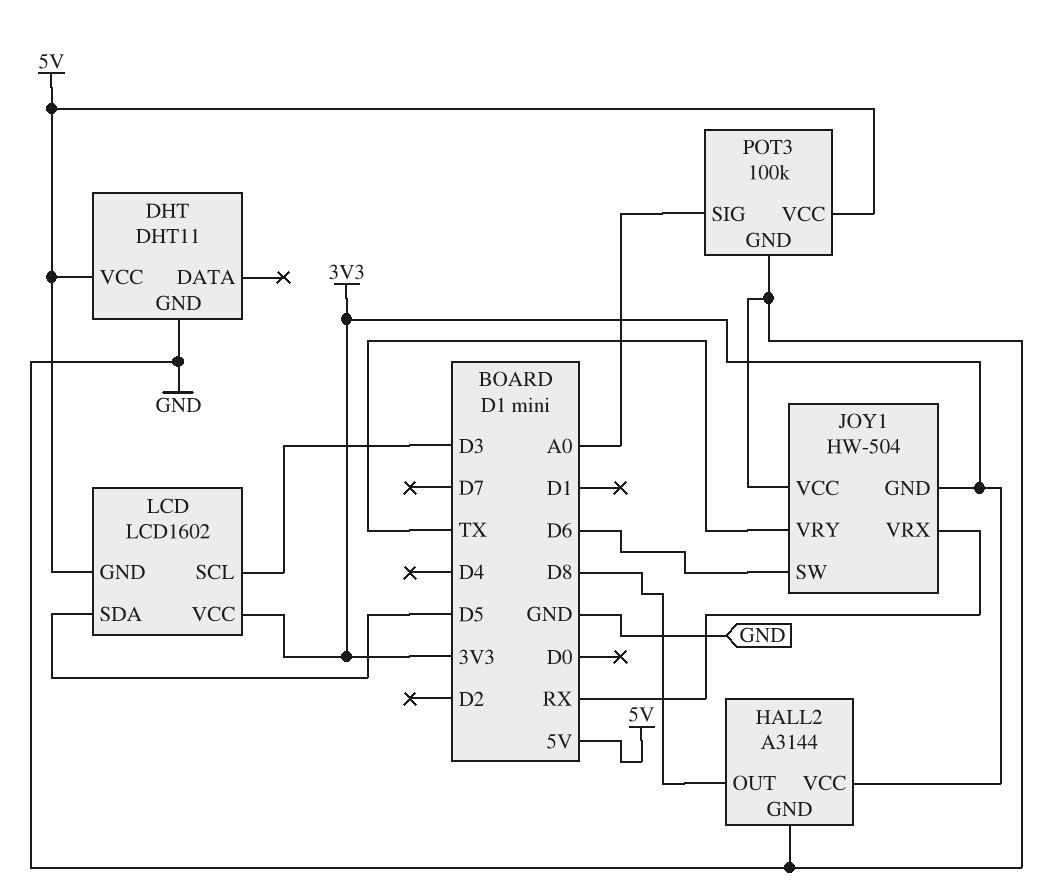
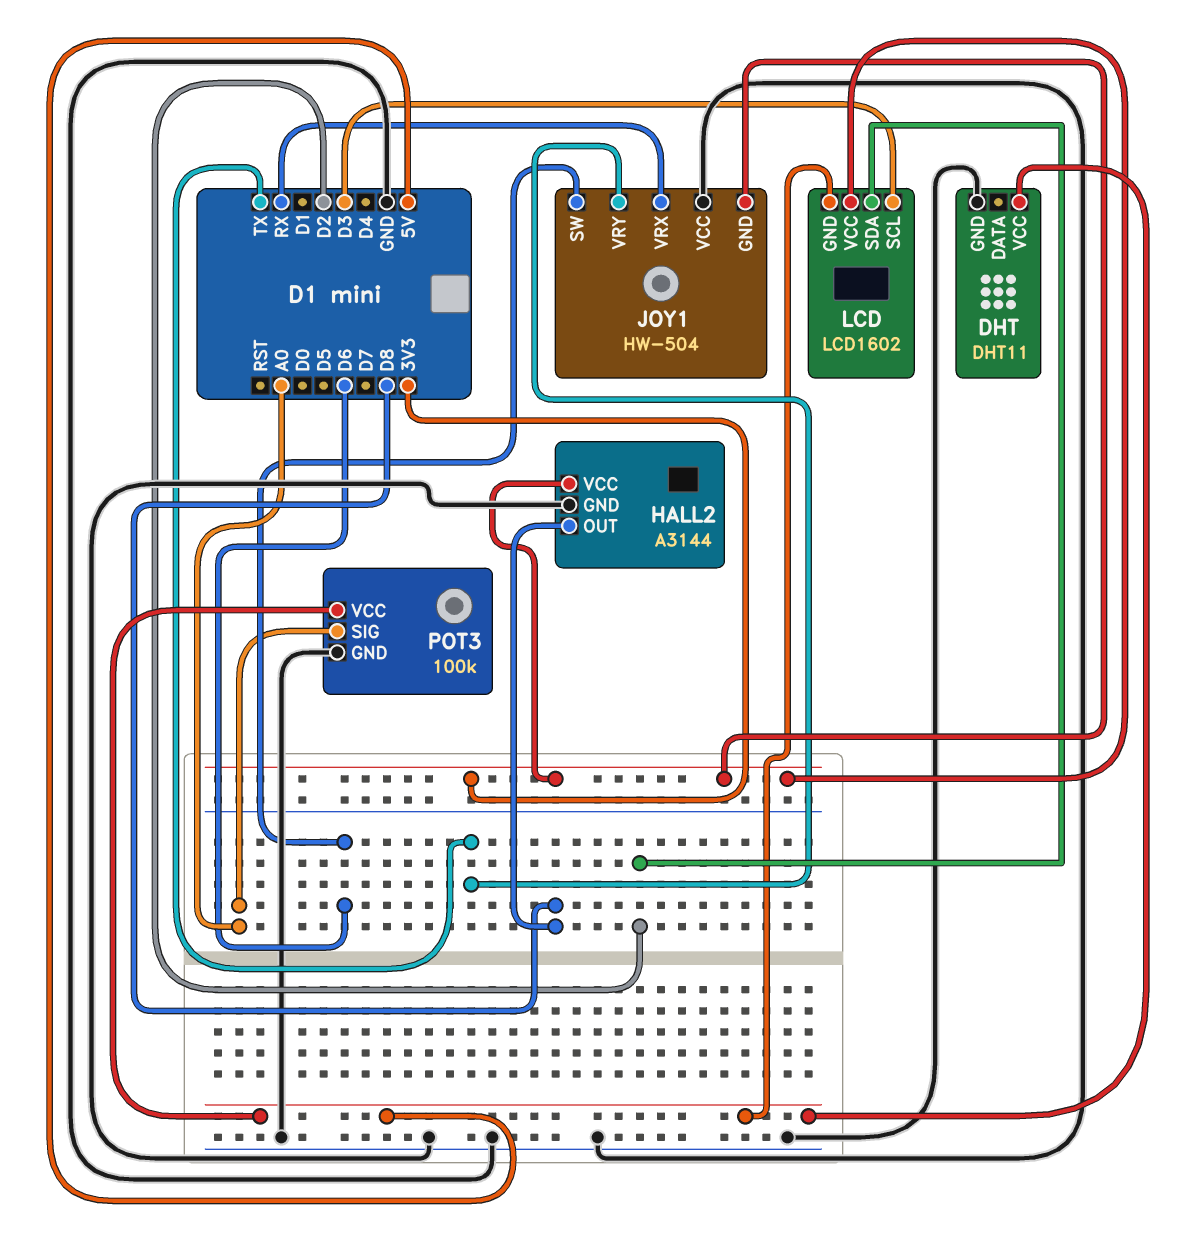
LCD pin SDA: D5 -> D2

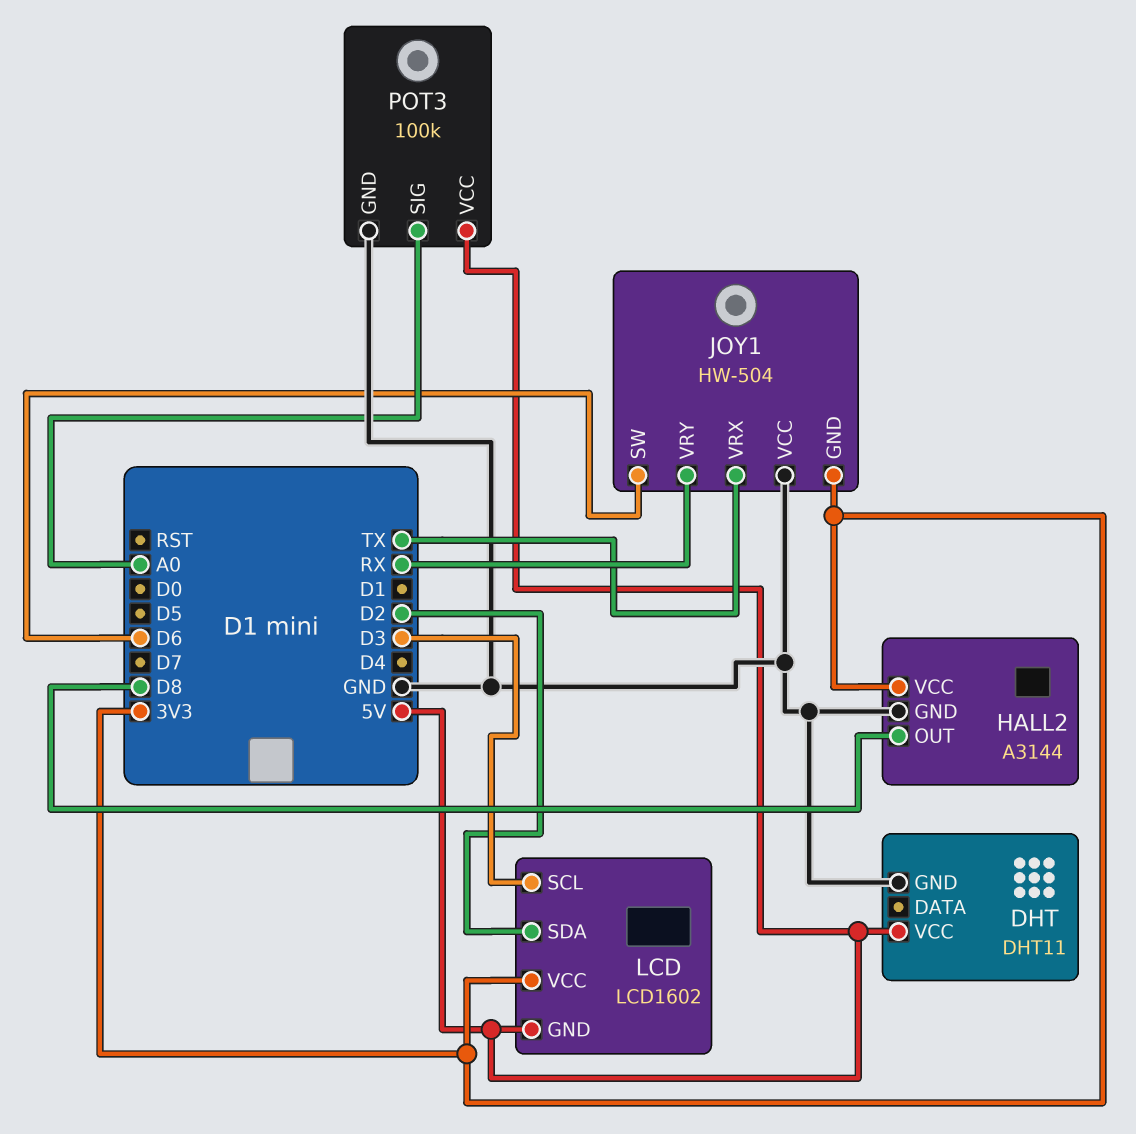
JOY1 pin VRX: RX -> TX
JOY1 pin VRY: TX -> RX

